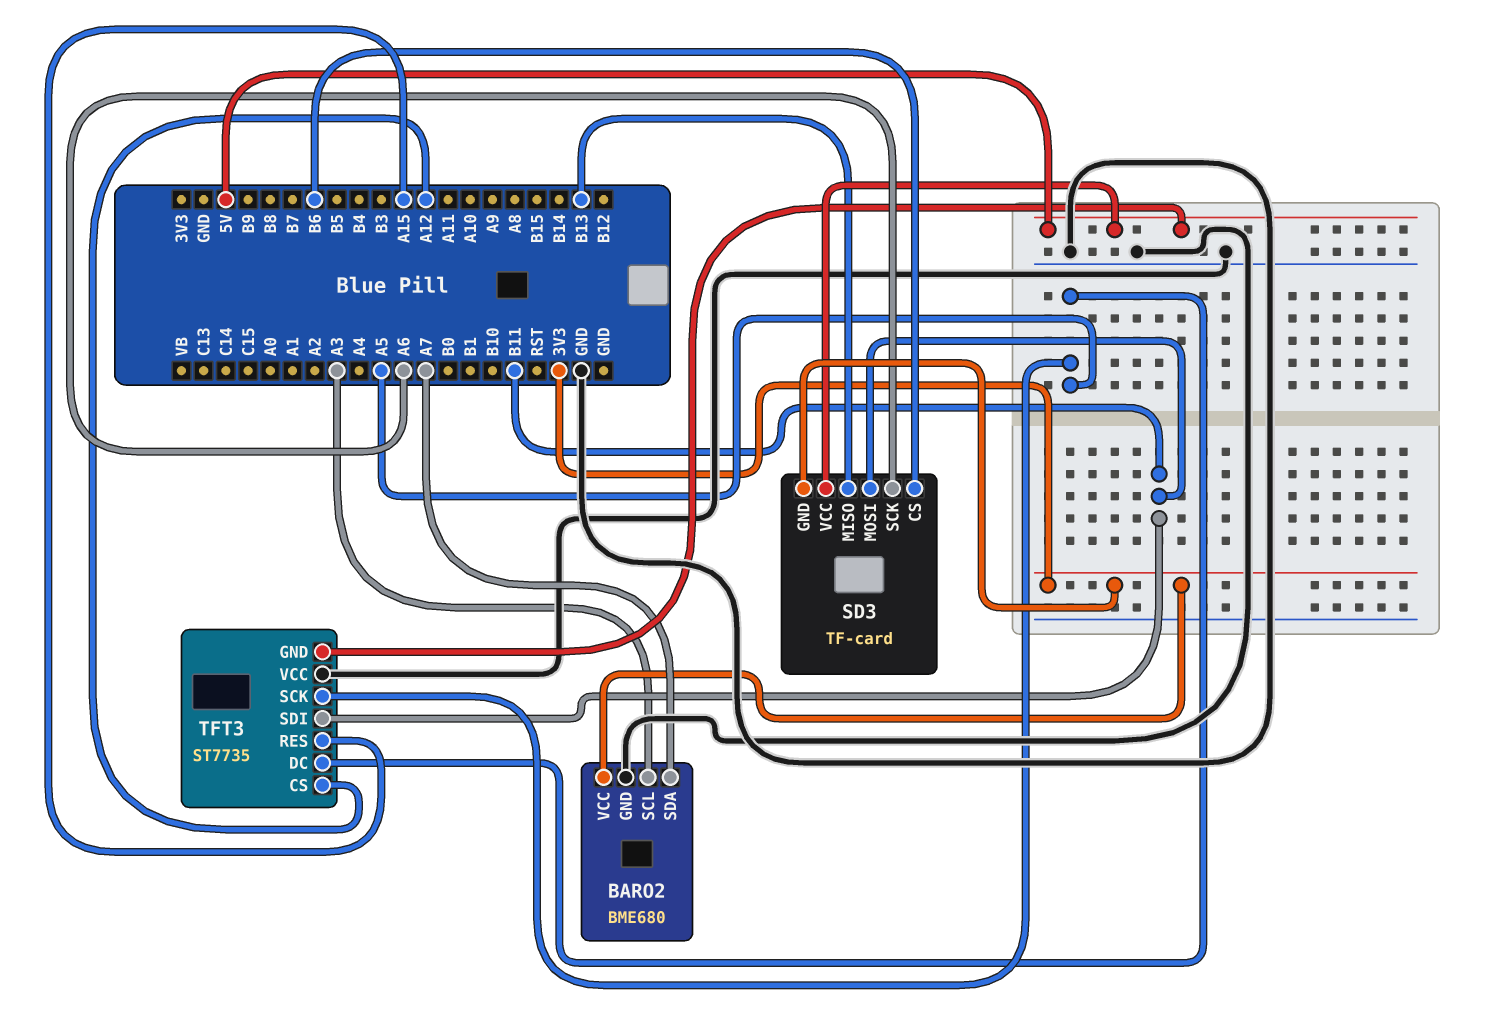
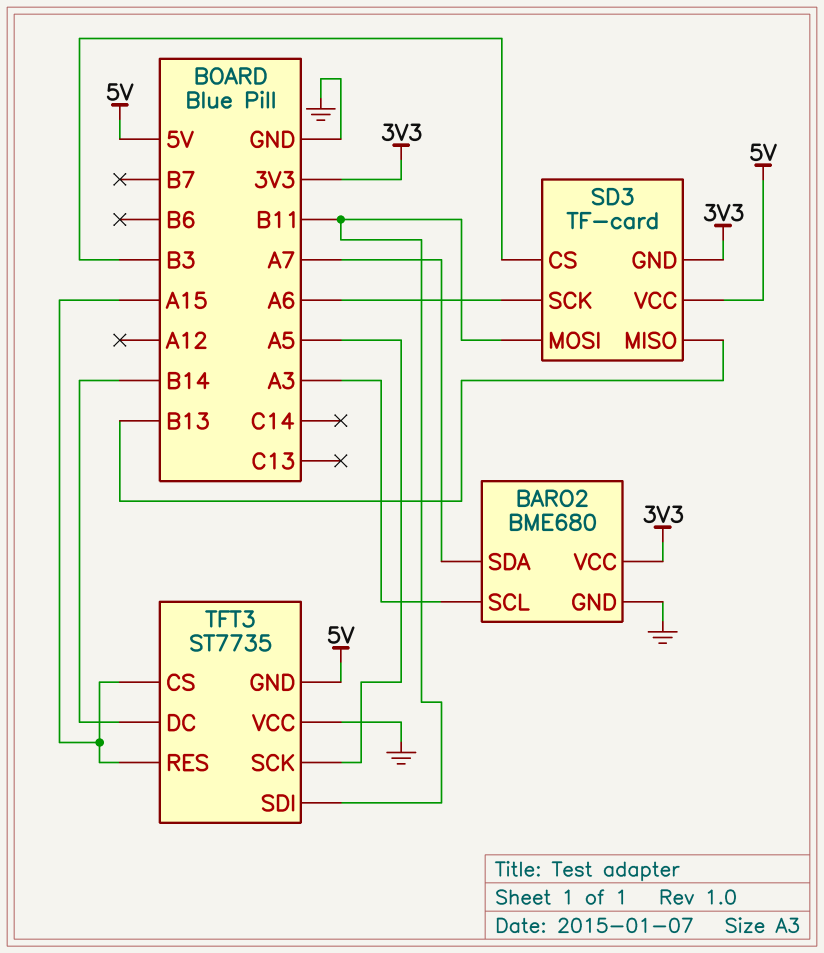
SD3 pin CS: B6 -> B3
TFT3 pin CS: A12 -> A15
TFT3 pin DC: A5 -> B14

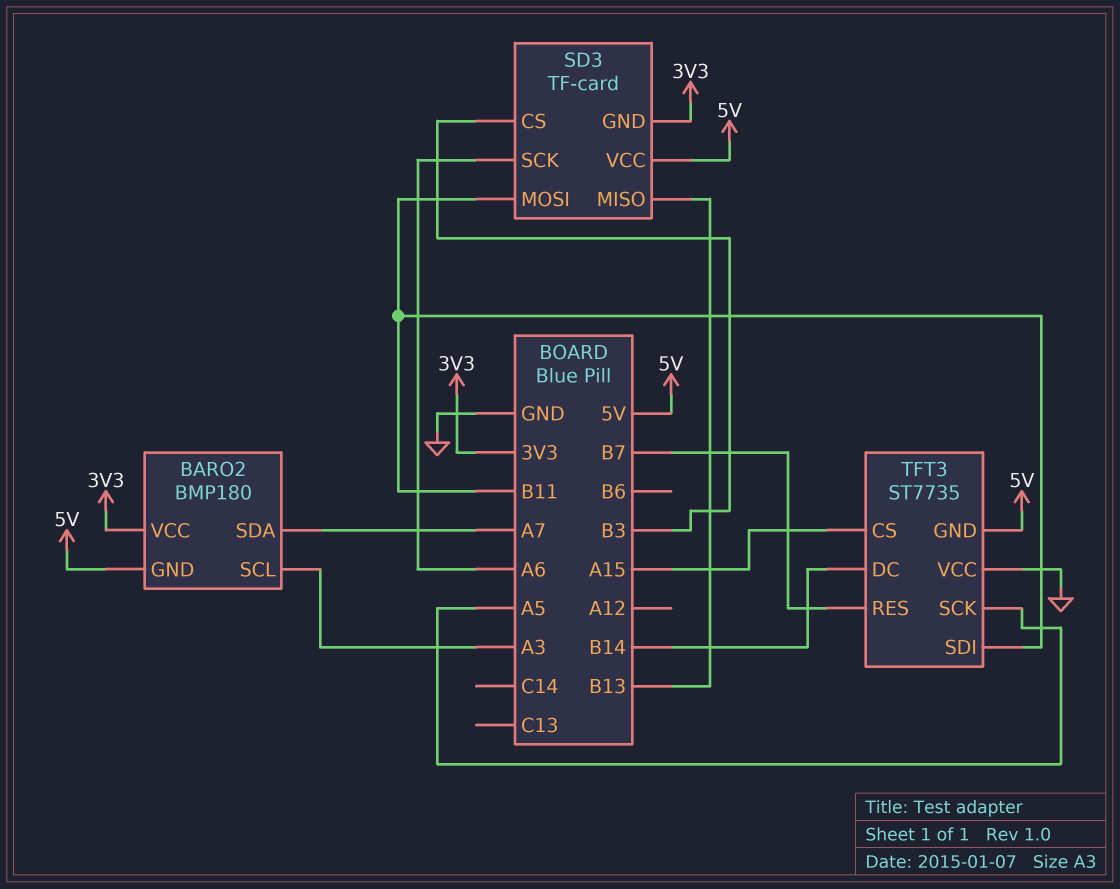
BARO2: BME680 -> BMP180
BARO2 pin GND: GND -> 5V
TFT3 pin RES: A15 -> B7

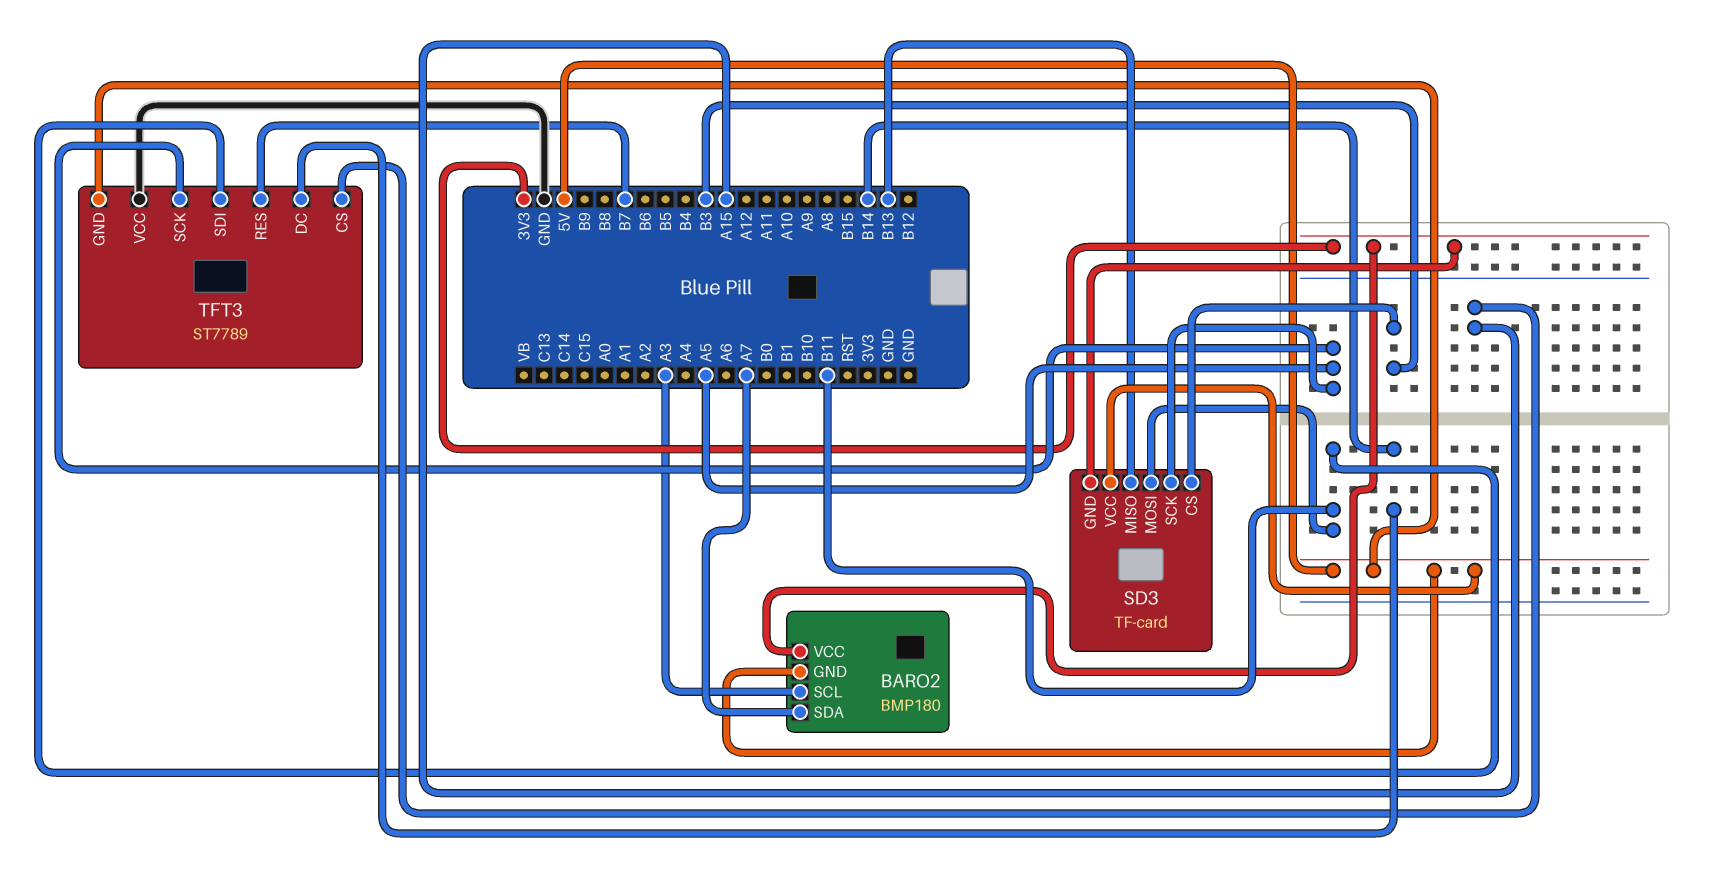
SD3 pin SCK: A6 -> A5
TFT3: ST7735 -> ST7789

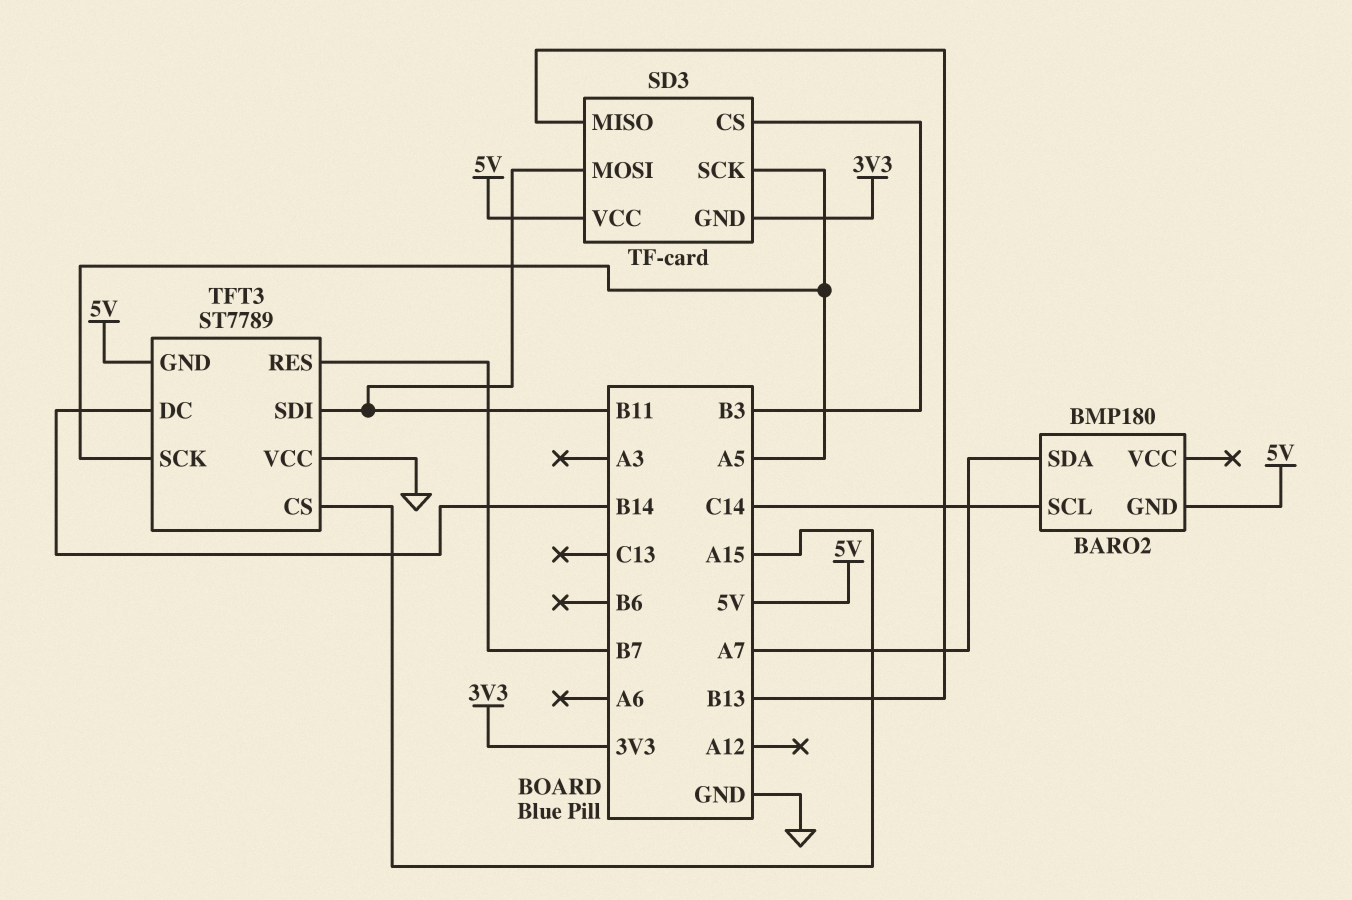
BARO2 pin SCL: A3 -> C14
BARO2 pin VCC: 3V3 -> none

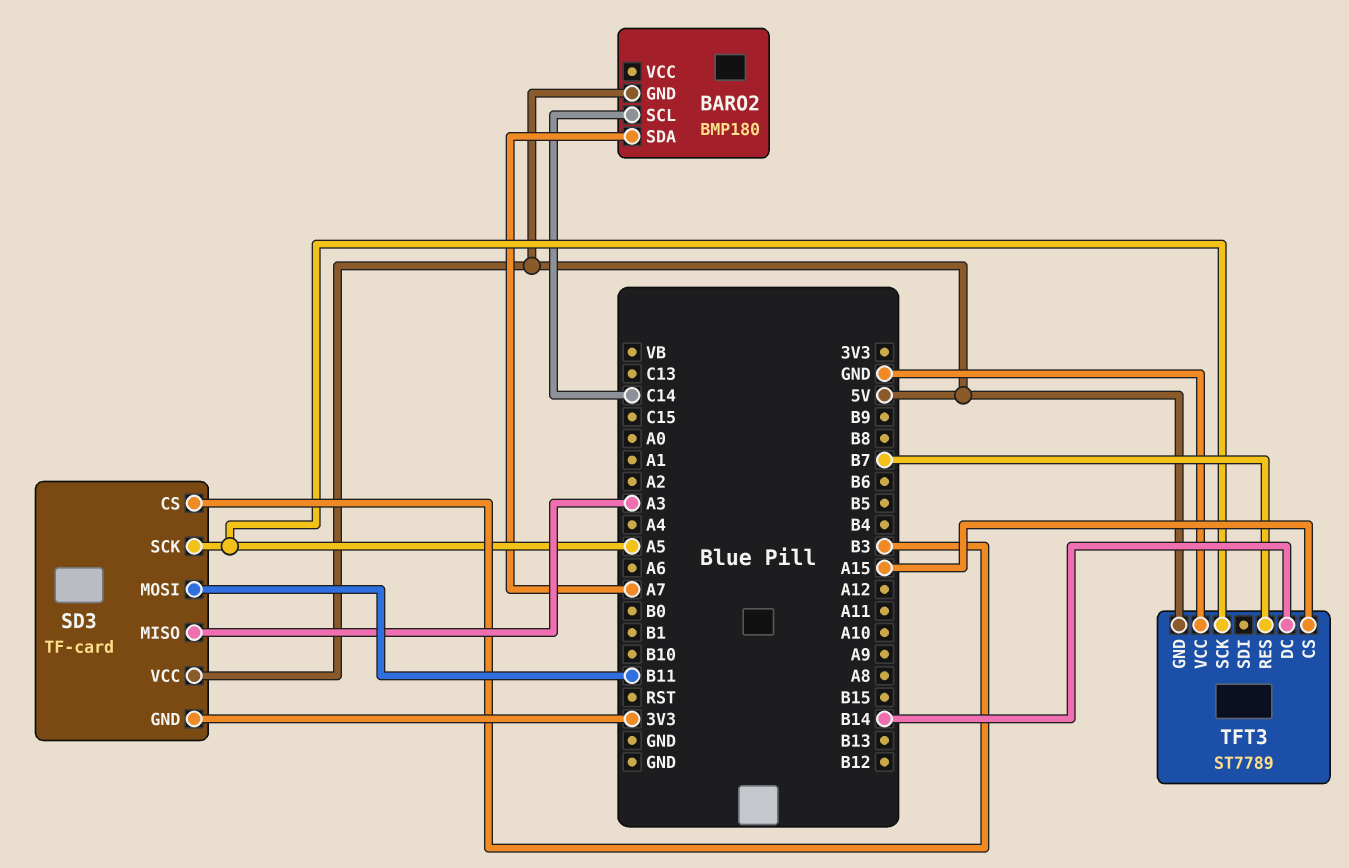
SD3 pin MISO: B13 -> A3
TFT3 pin SDI: B11 -> none

